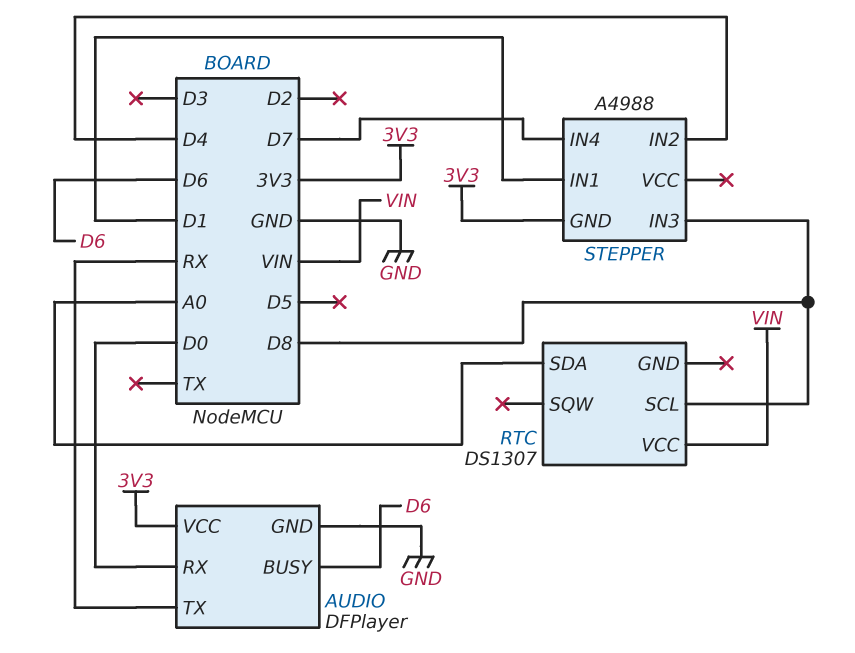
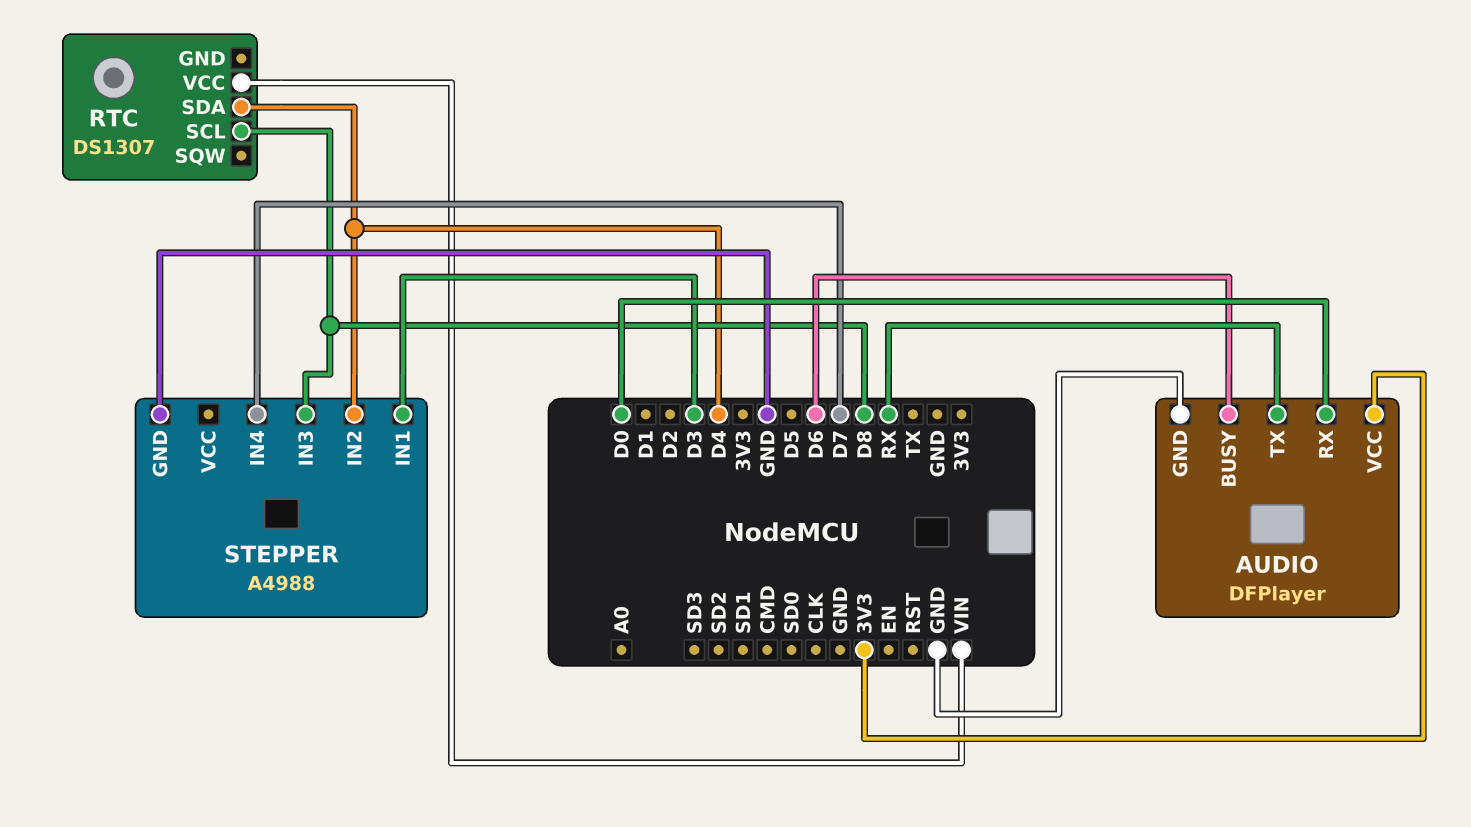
RTC pin SDA: A0 -> D4
STEPPER pin GND: 3V3 -> GND
STEPPER pin IN1: D1 -> D3

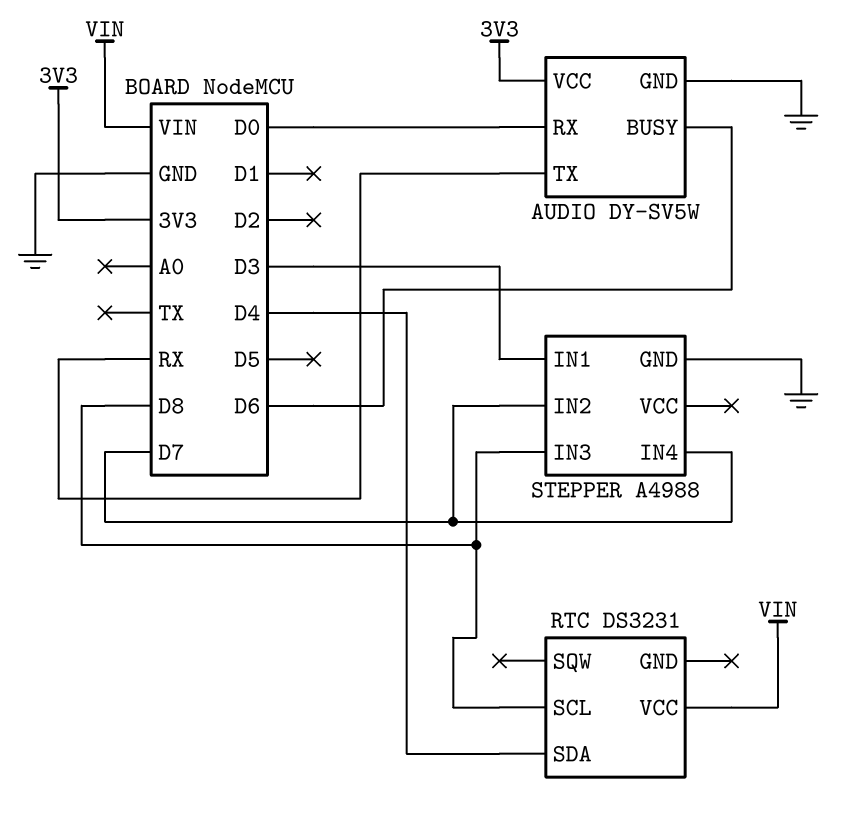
AUDIO: DFPlayer -> DY-SV5W
RTC: DS1307 -> DS3231
STEPPER pin IN2: D4 -> D7

